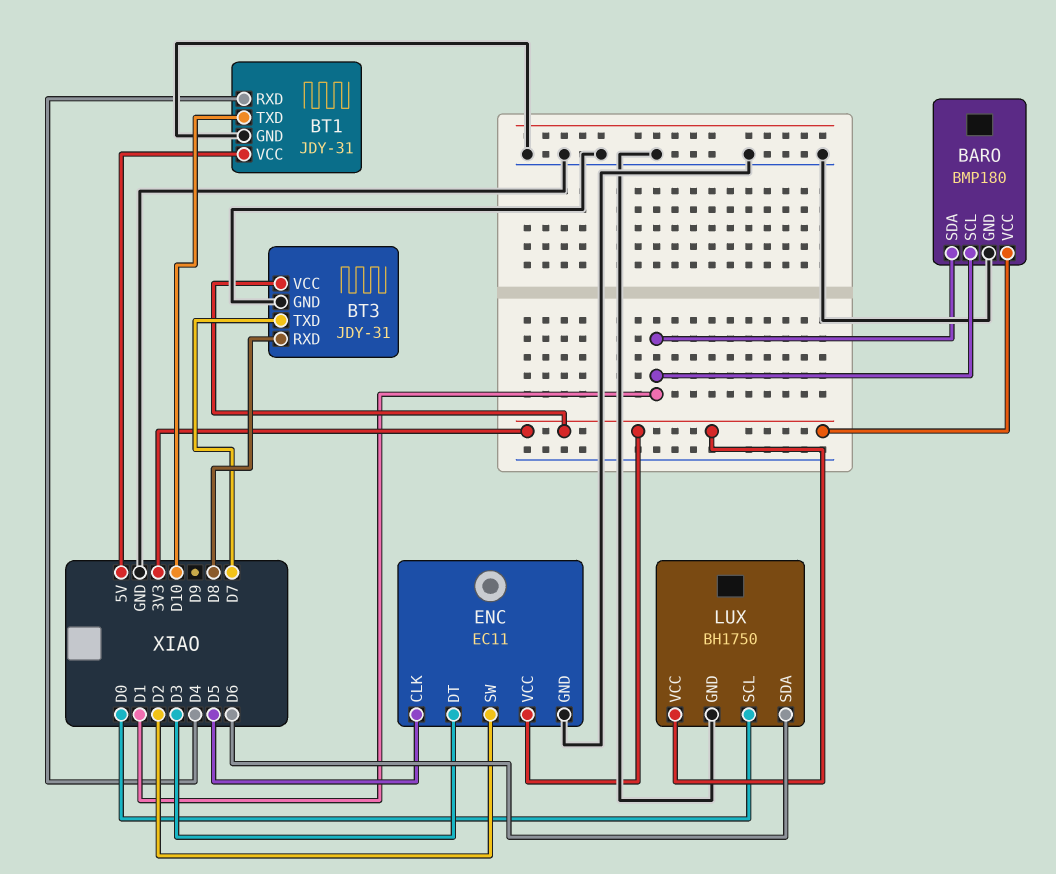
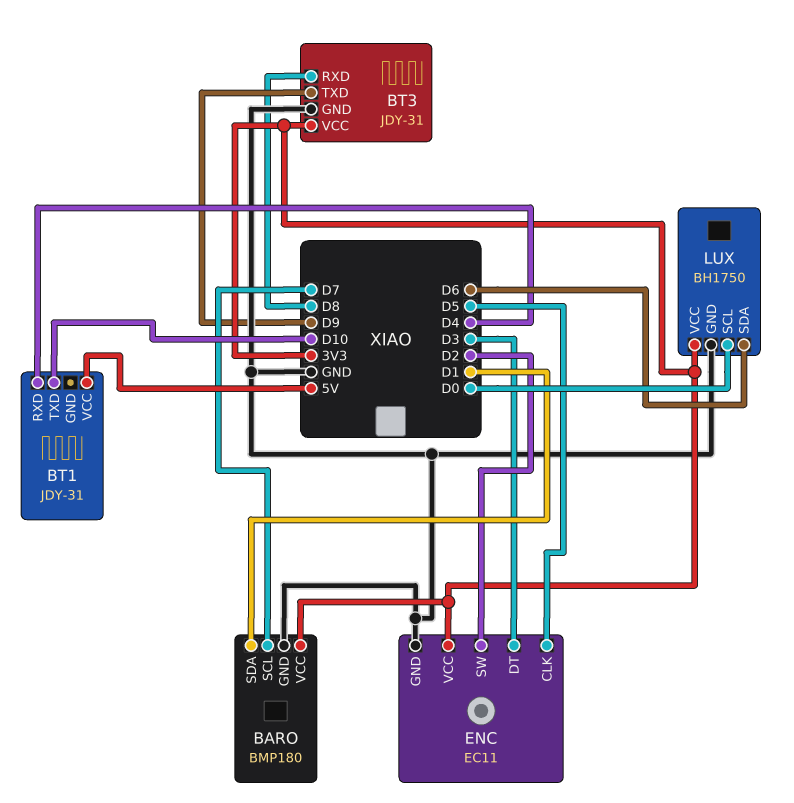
BARO pin SCL: D1 -> D7
BT1 pin GND: GND -> none
BT3 pin TXD: D7 -> D9

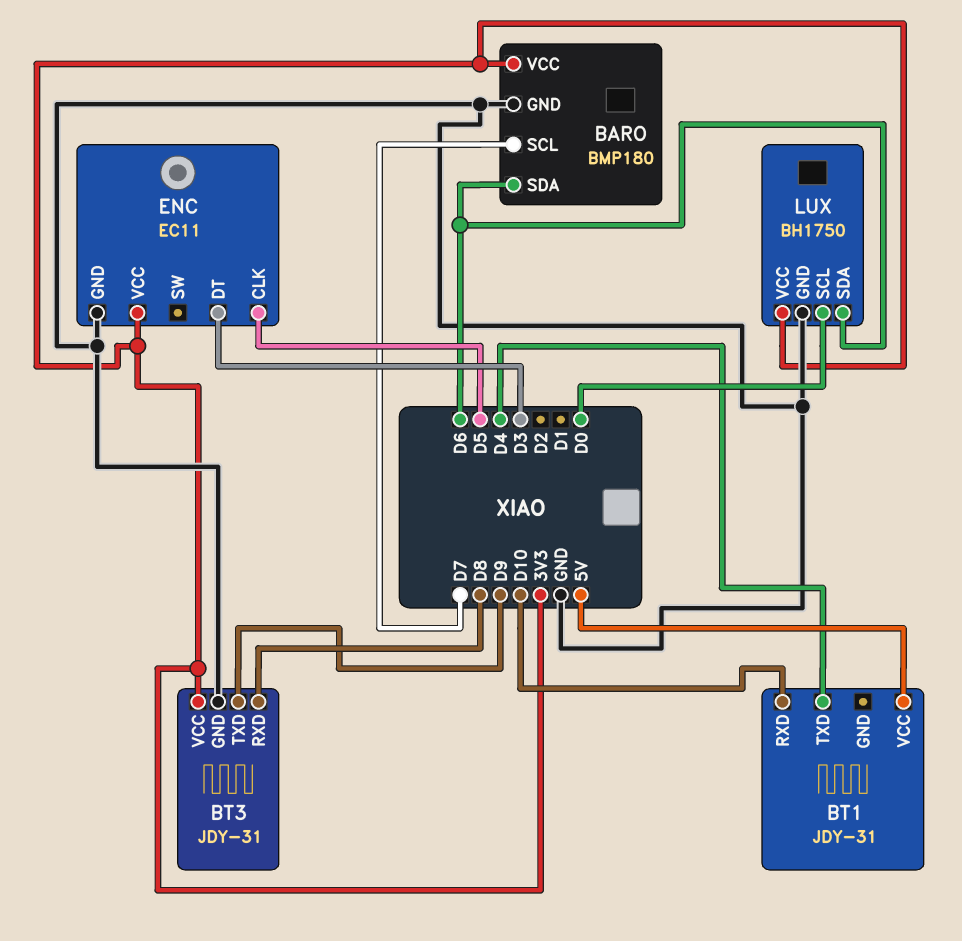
BARO pin SDA: D1 -> D6
BT1 pin RXD: D4 -> D10
BT1 pin TXD: D10 -> D4
ENC pin SW: D2 -> none

